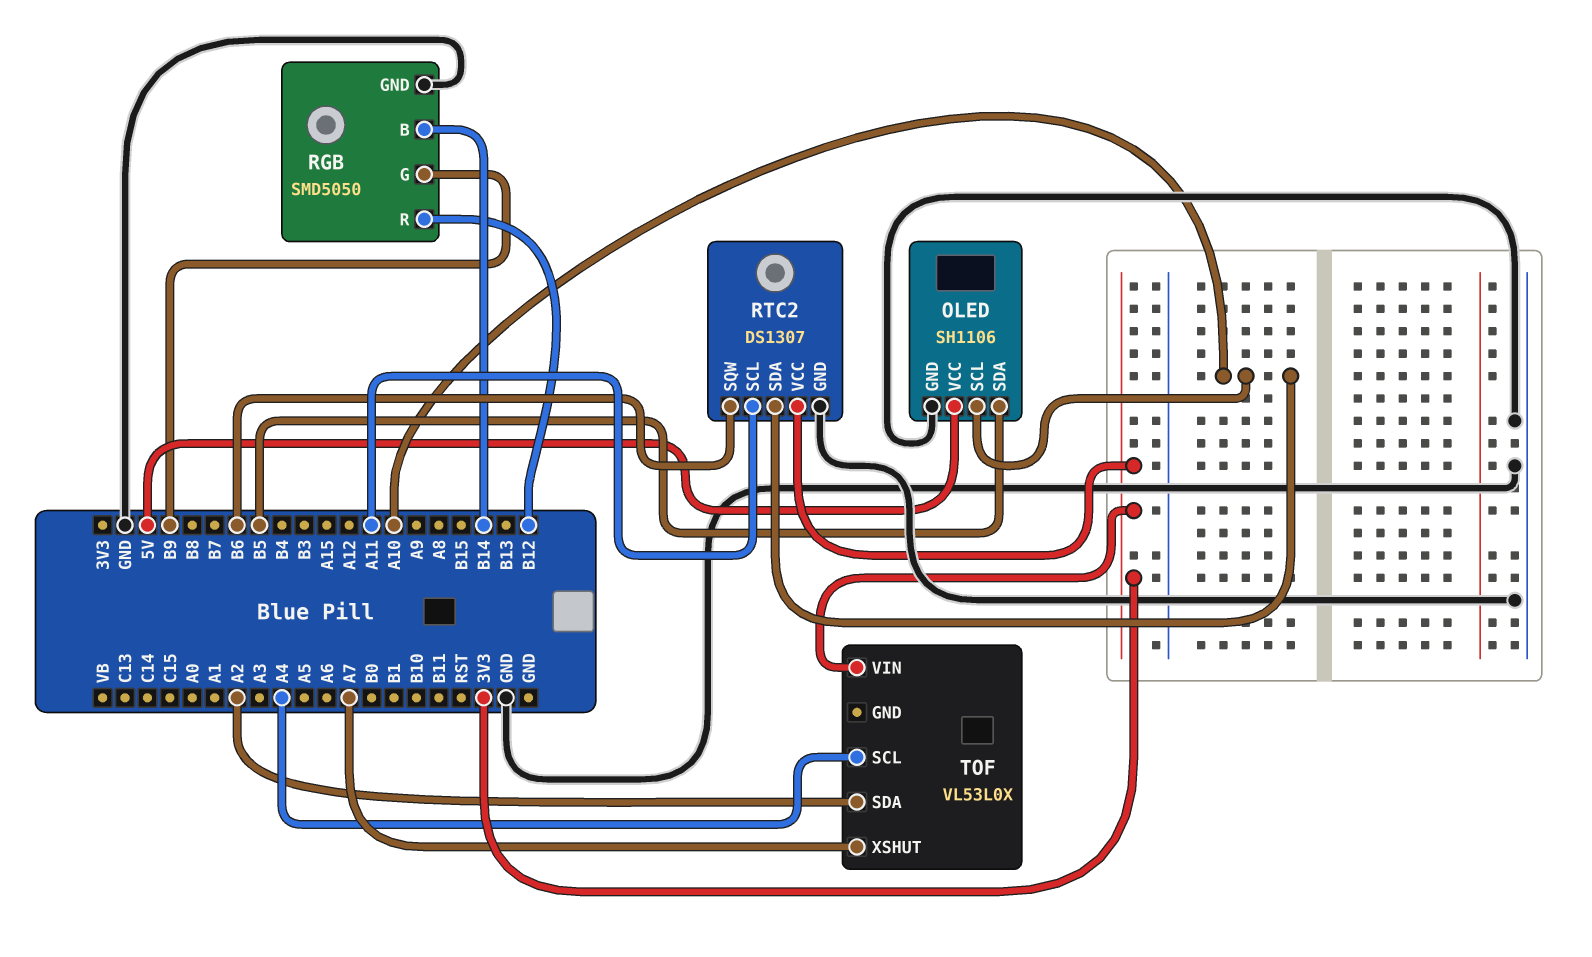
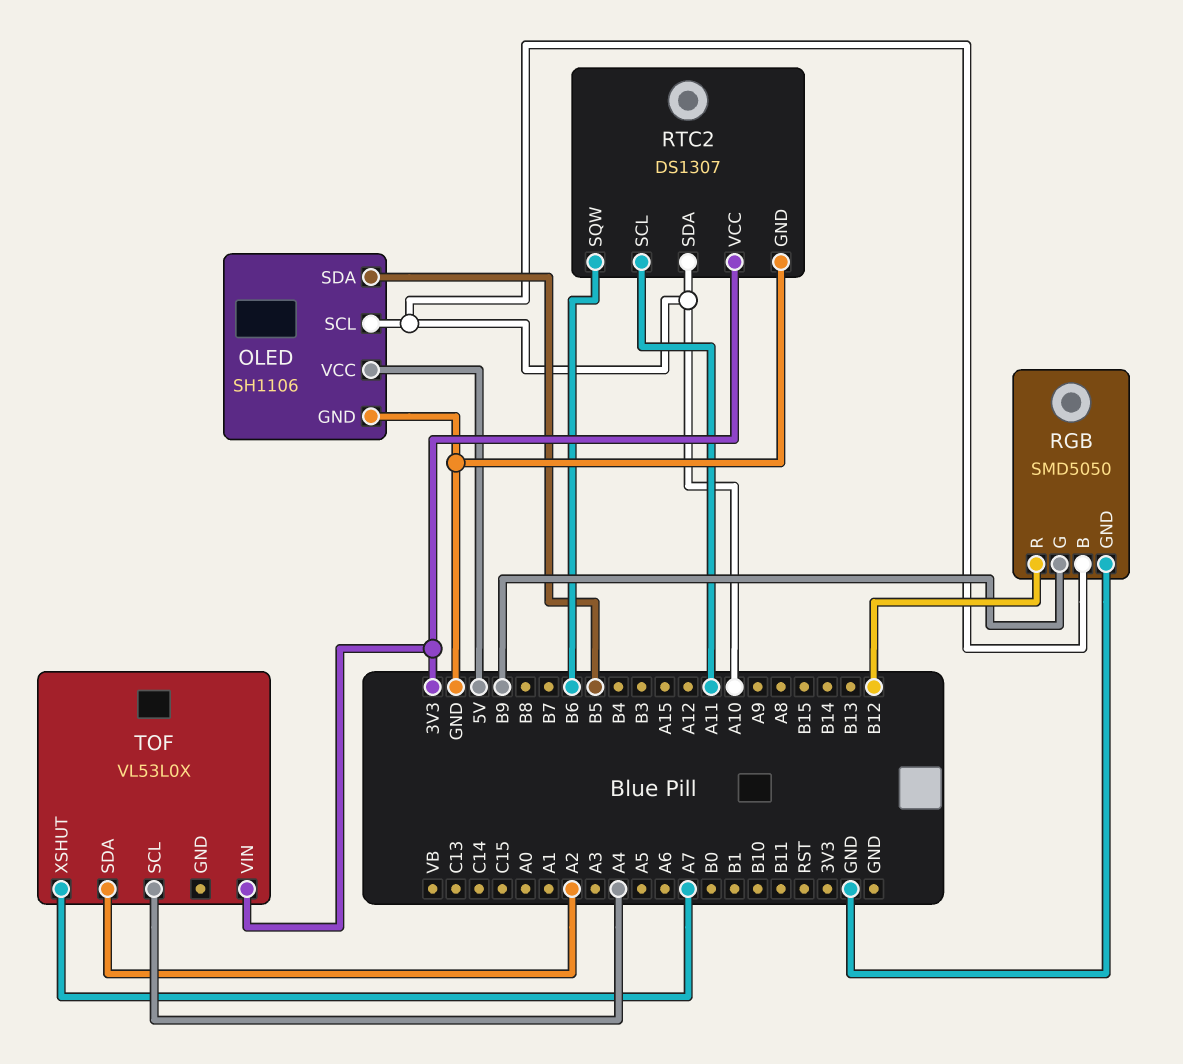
RGB pin B: B14 -> A10

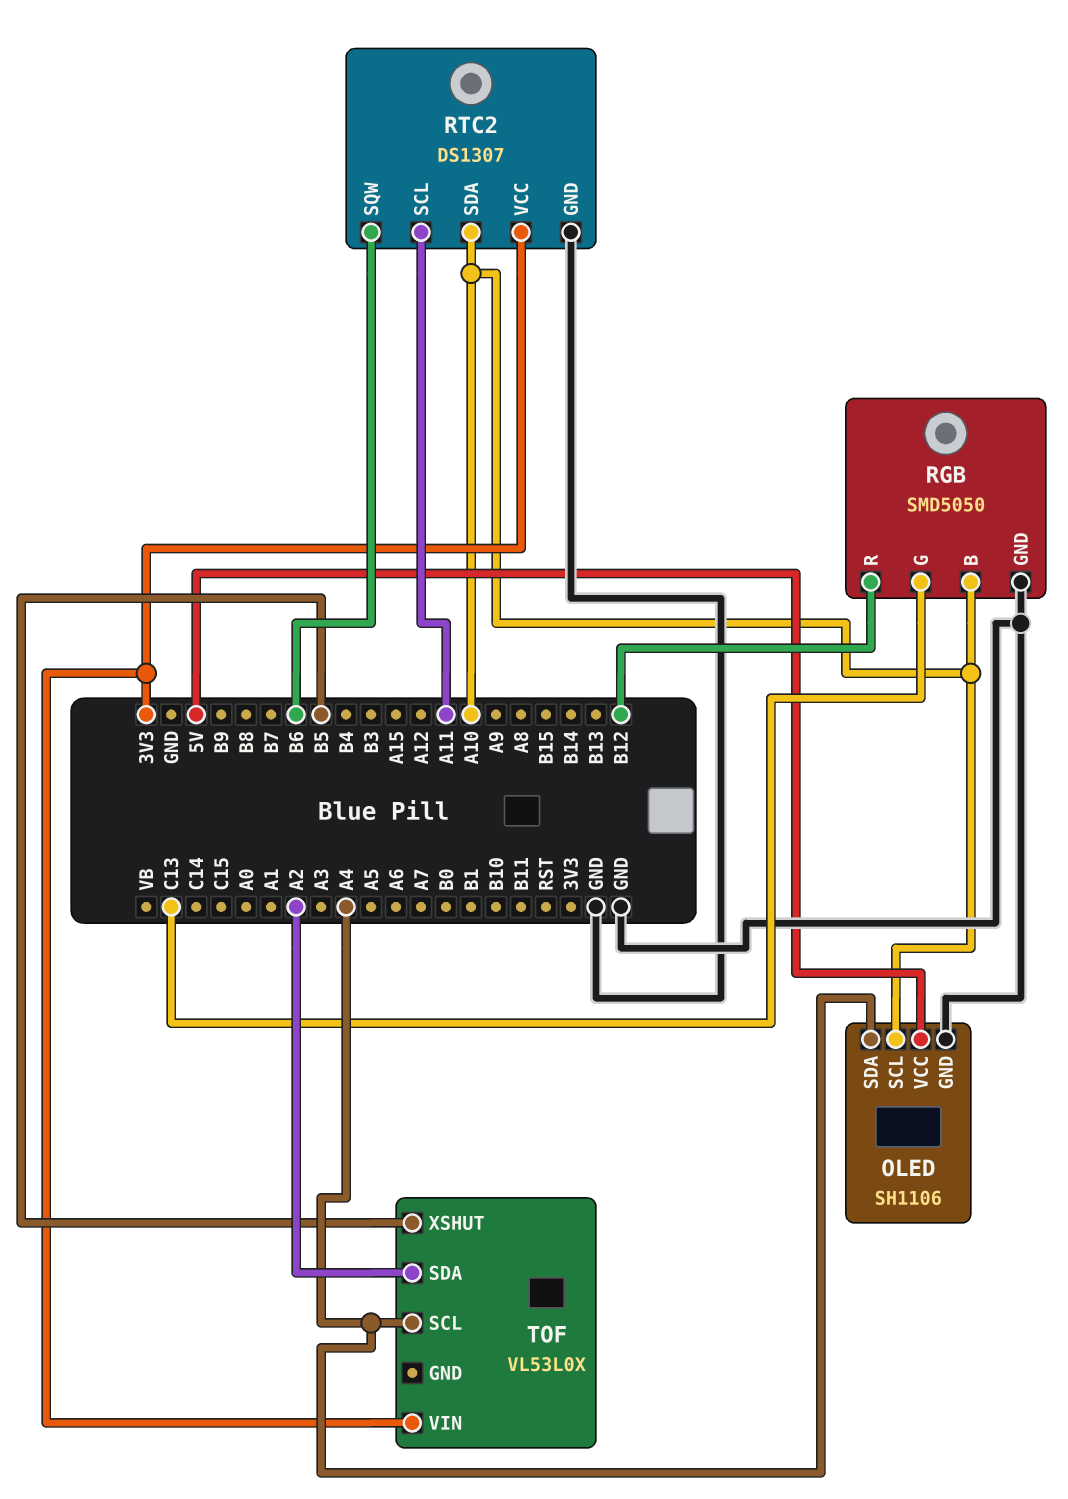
OLED pin SDA: B5 -> A4
RGB pin G: B9 -> C13
TOF pin XSHUT: A7 -> B5

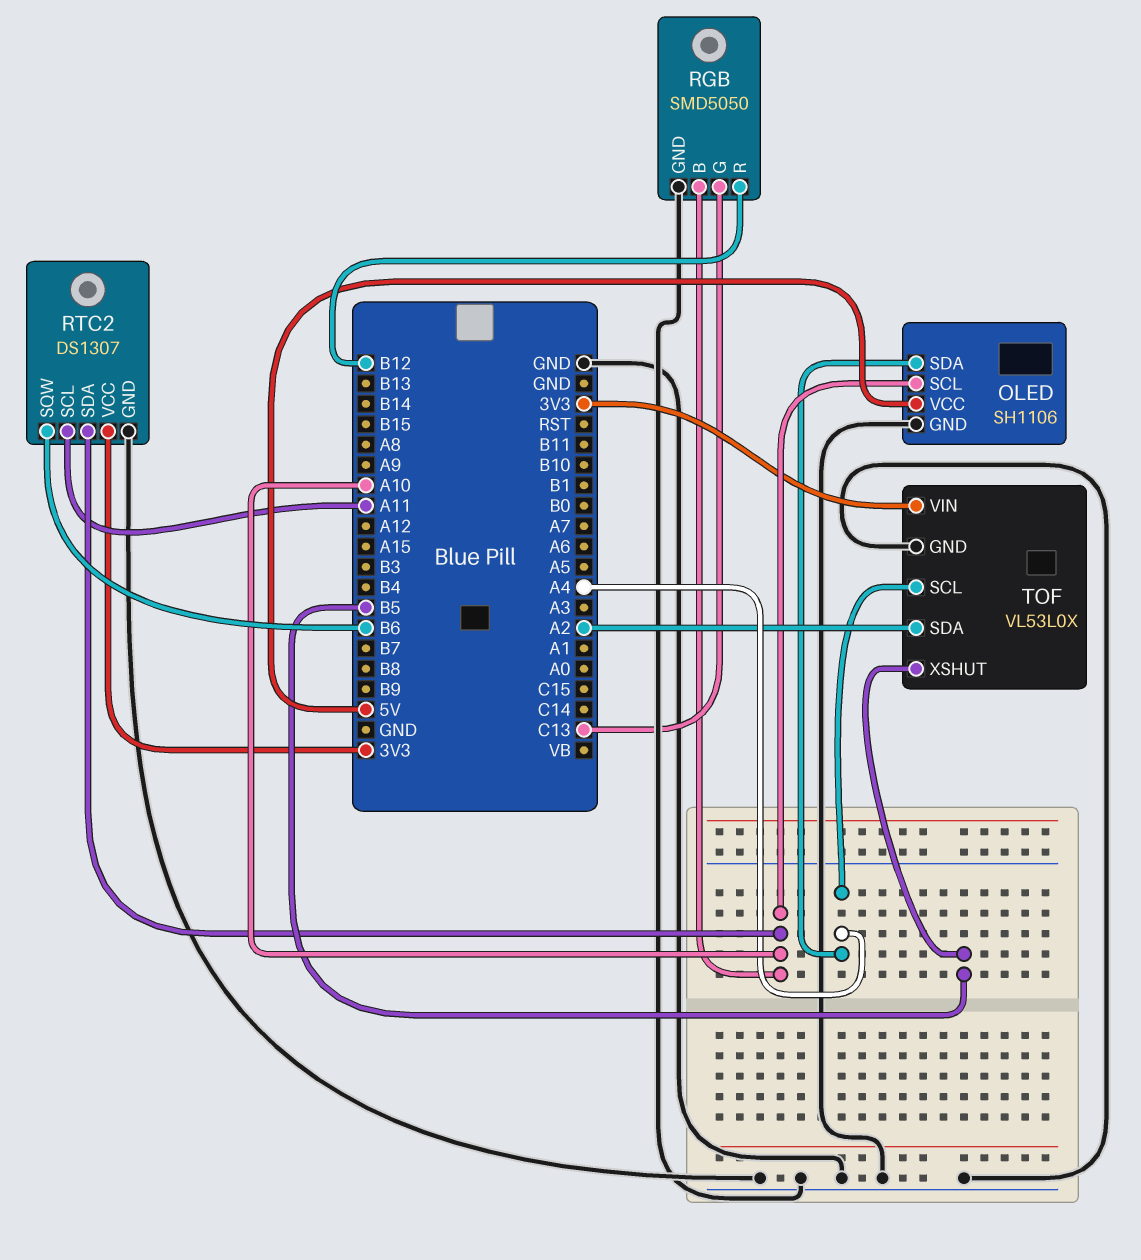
TOF pin GND: none -> GND

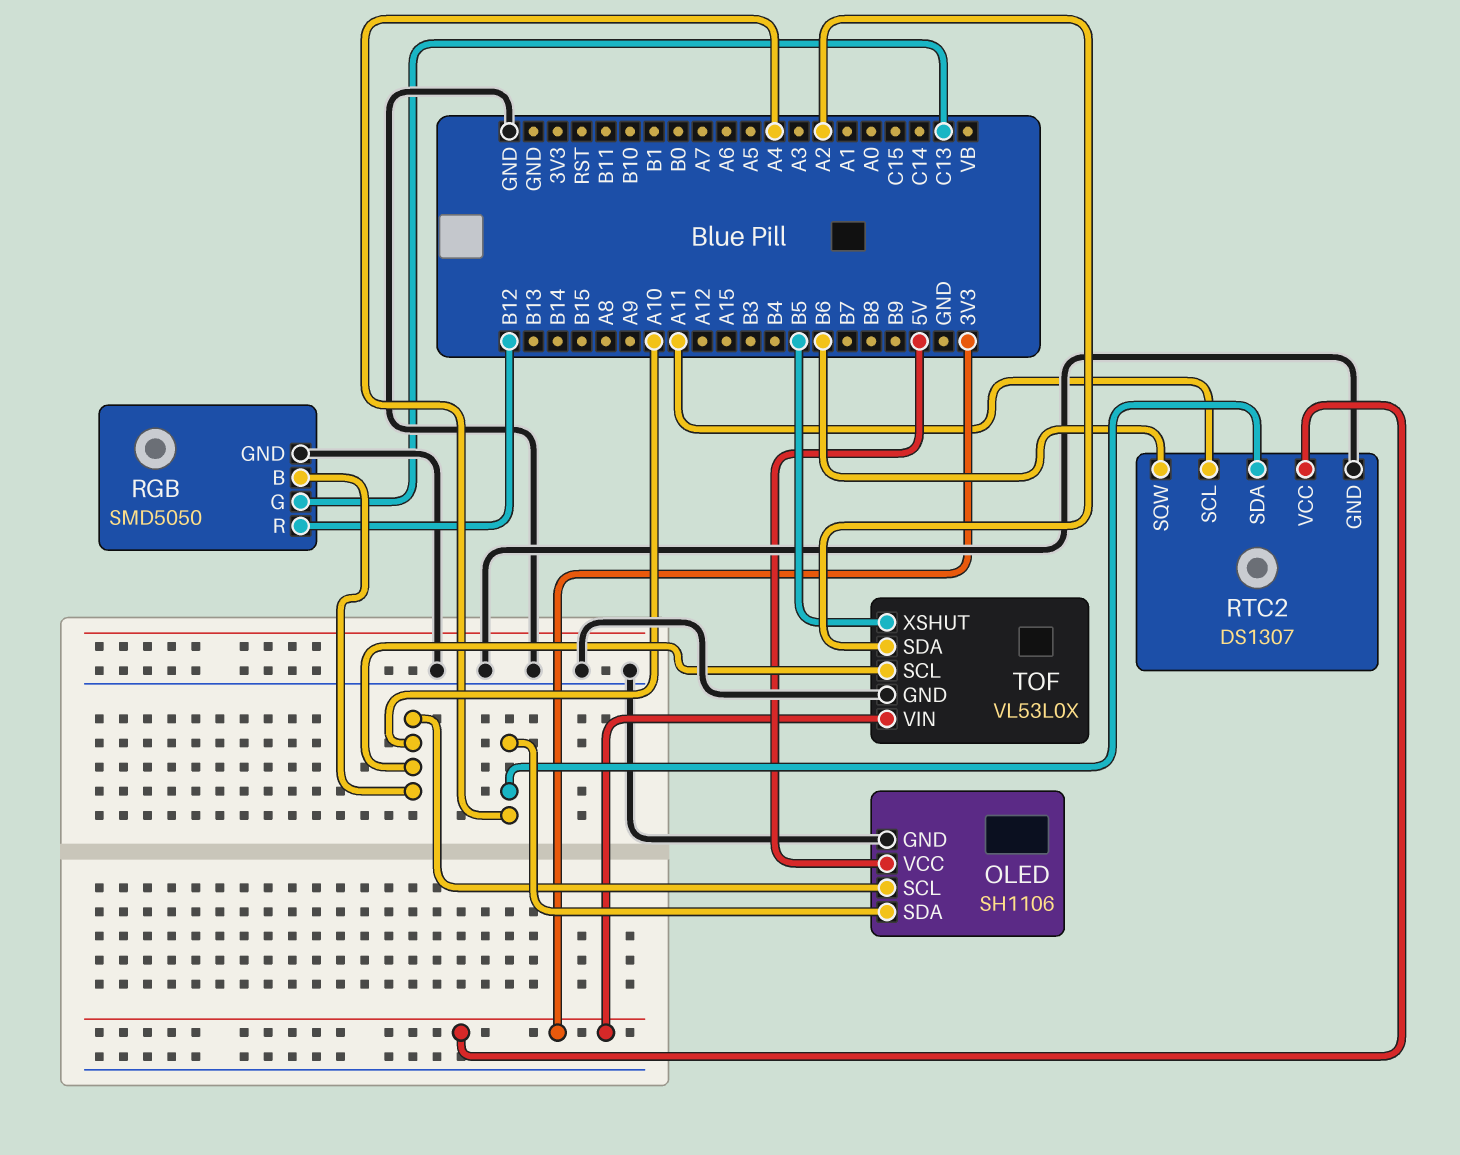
RTC2 pin SDA: A10 -> A4
TOF pin SCL: A4 -> A10

